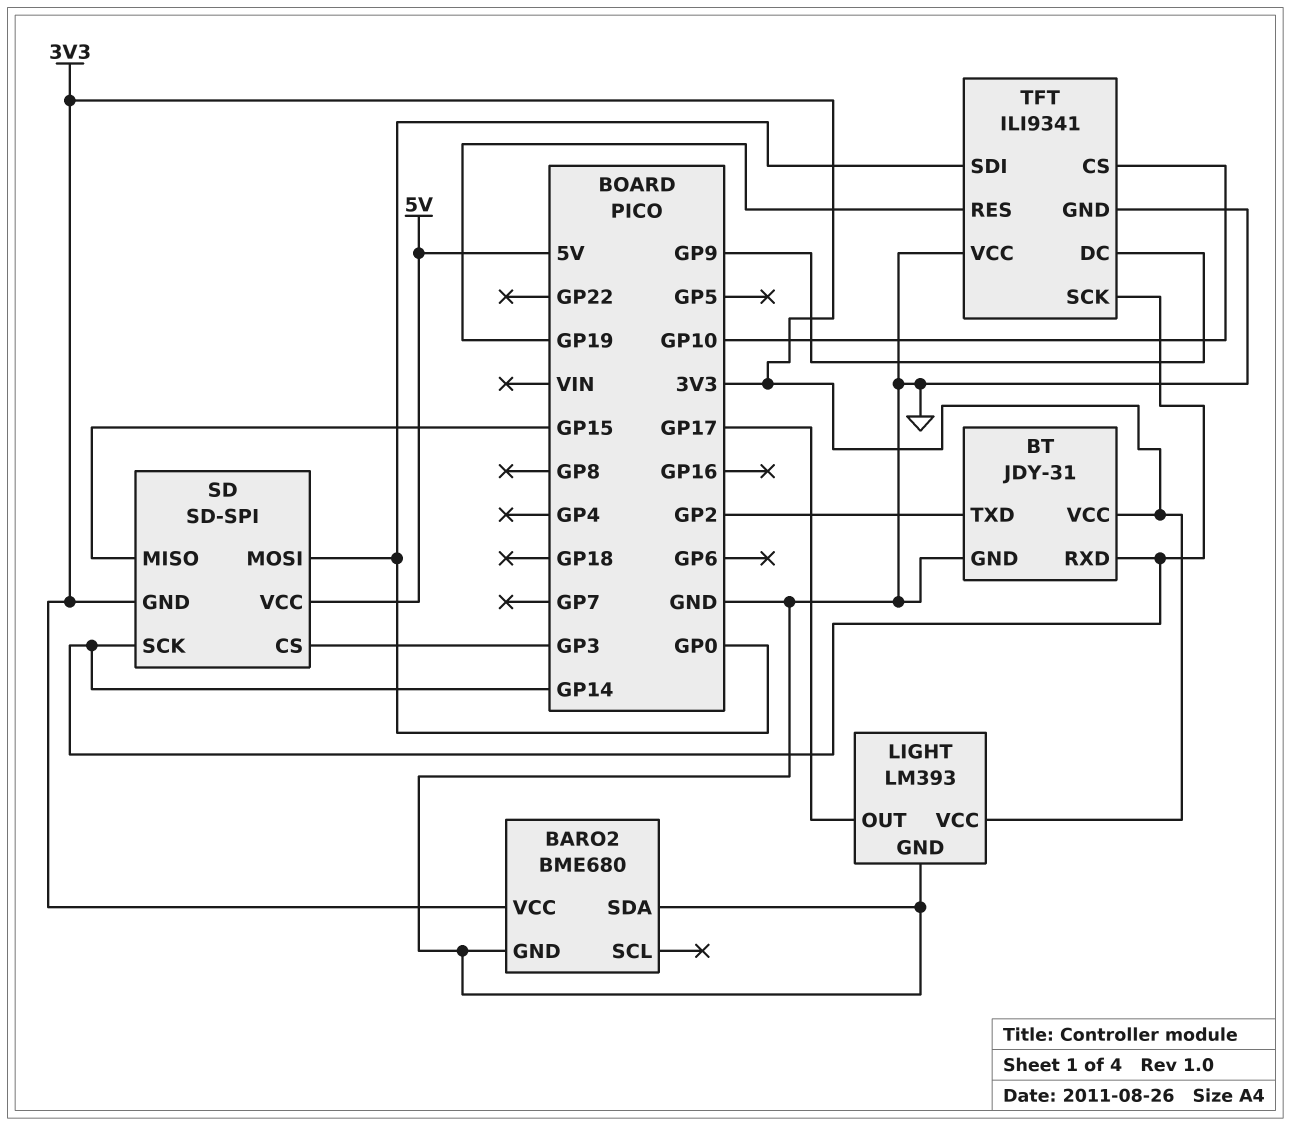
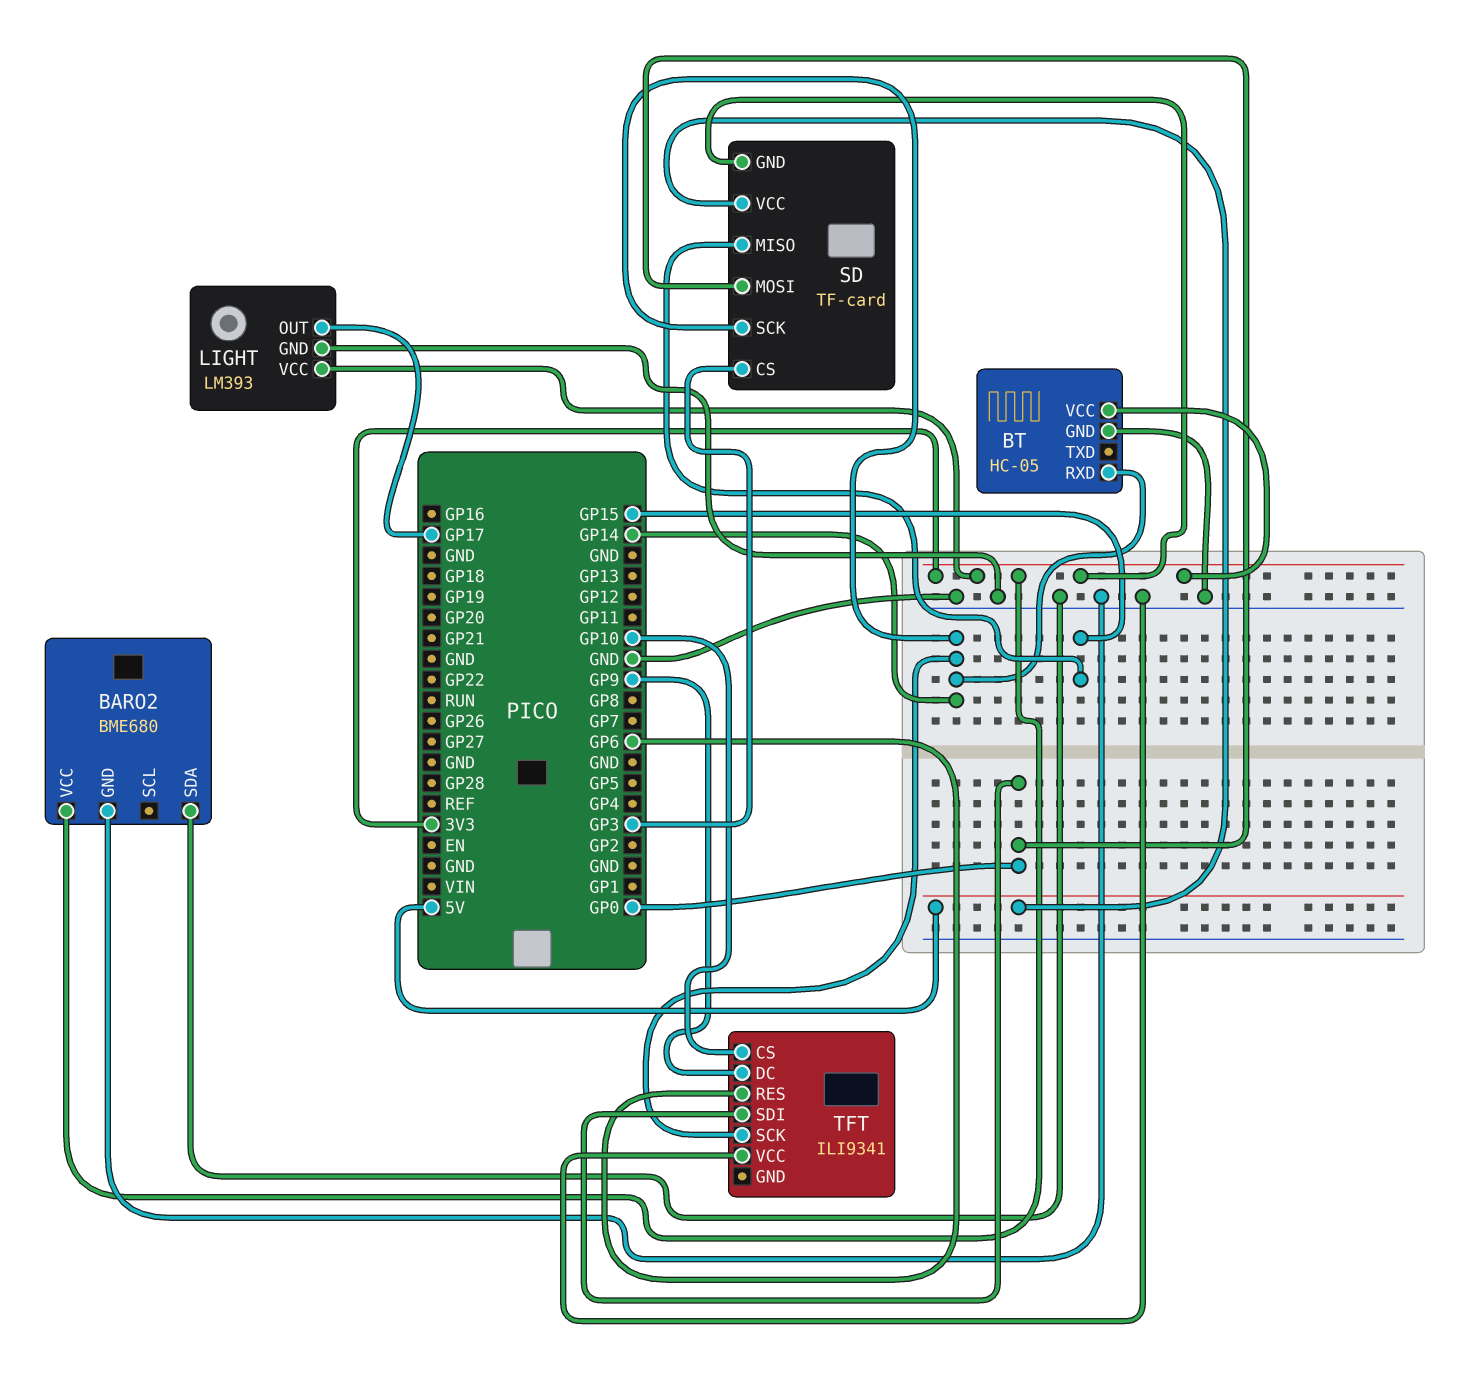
BT: JDY-31 -> HC-05
BT pin TXD: GP2 -> none
SD: SD-SPI -> TF-card
TFT pin GND: GND -> none
TFT pin RES: GP19 -> GP6

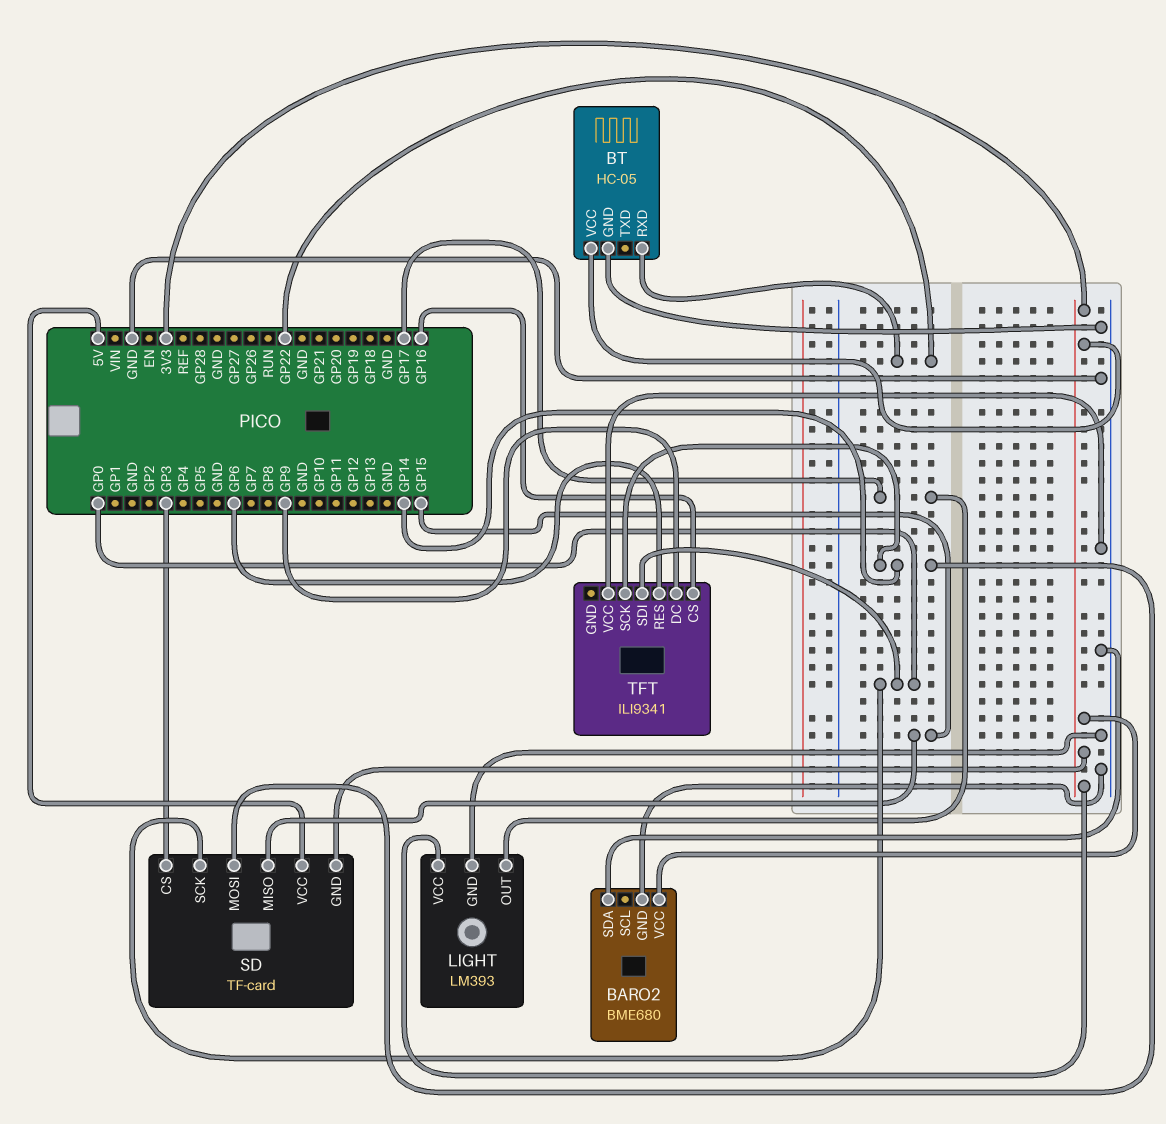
BT pin RXD: GP14 -> GP22
SD pin MOSI: GP0 -> GP14
SD pin SCK: GP14 -> GP0
TFT pin CS: GP10 -> GP16

